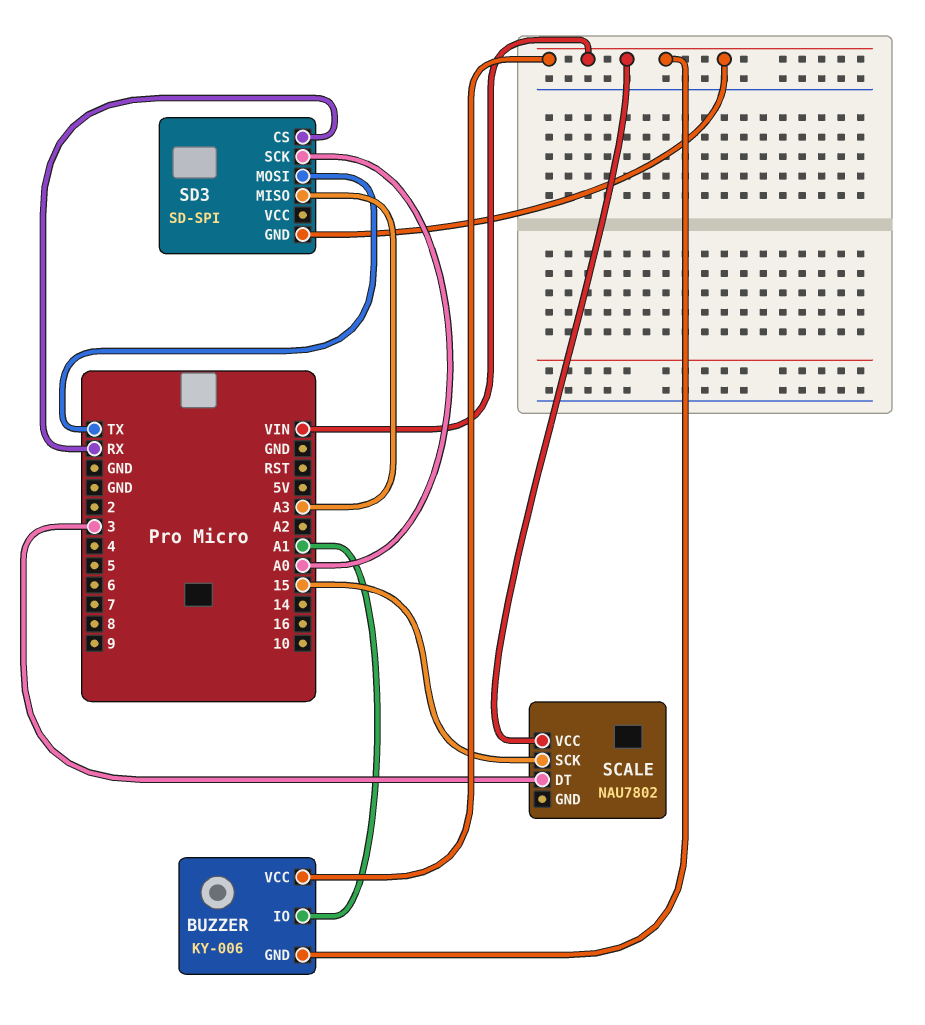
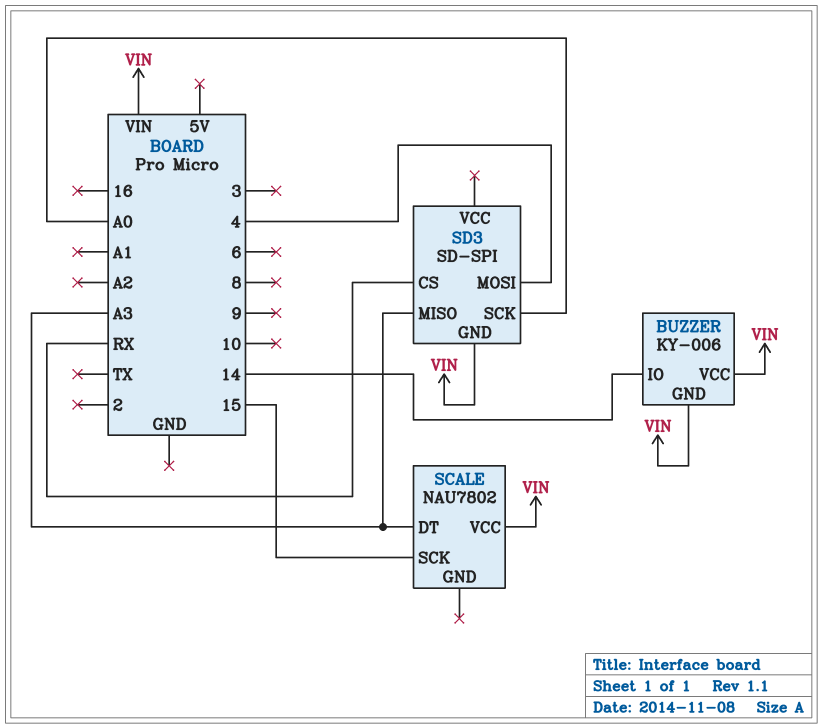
BUZZER pin IO: A1 -> 14
SCALE pin DT: 3 -> A3
SD3 pin MOSI: TX -> 4

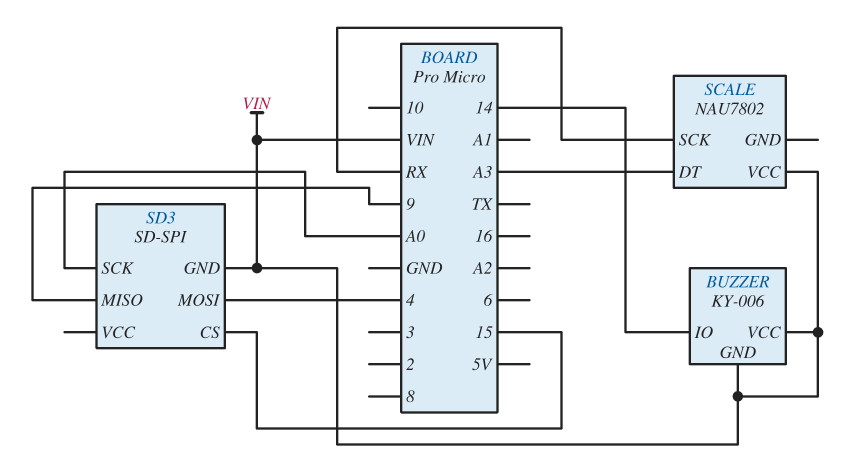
SCALE pin SCK: 15 -> RX
SD3 pin CS: RX -> 15
SD3 pin MISO: A3 -> 9

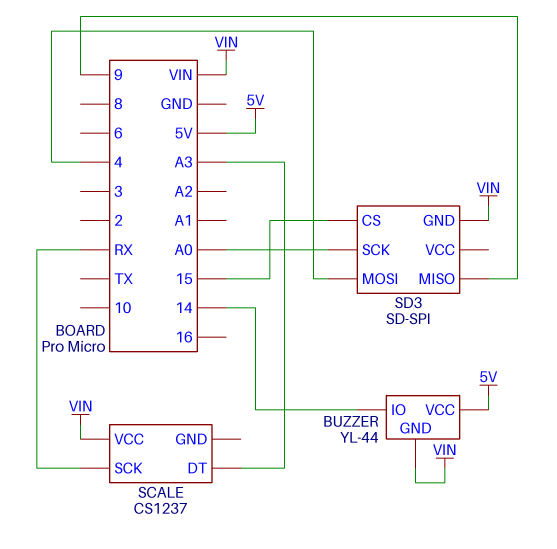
BUZZER: KY-006 -> YL-44
BUZZER pin VCC: VIN -> 5V
SCALE: NAU7802 -> CS1237

